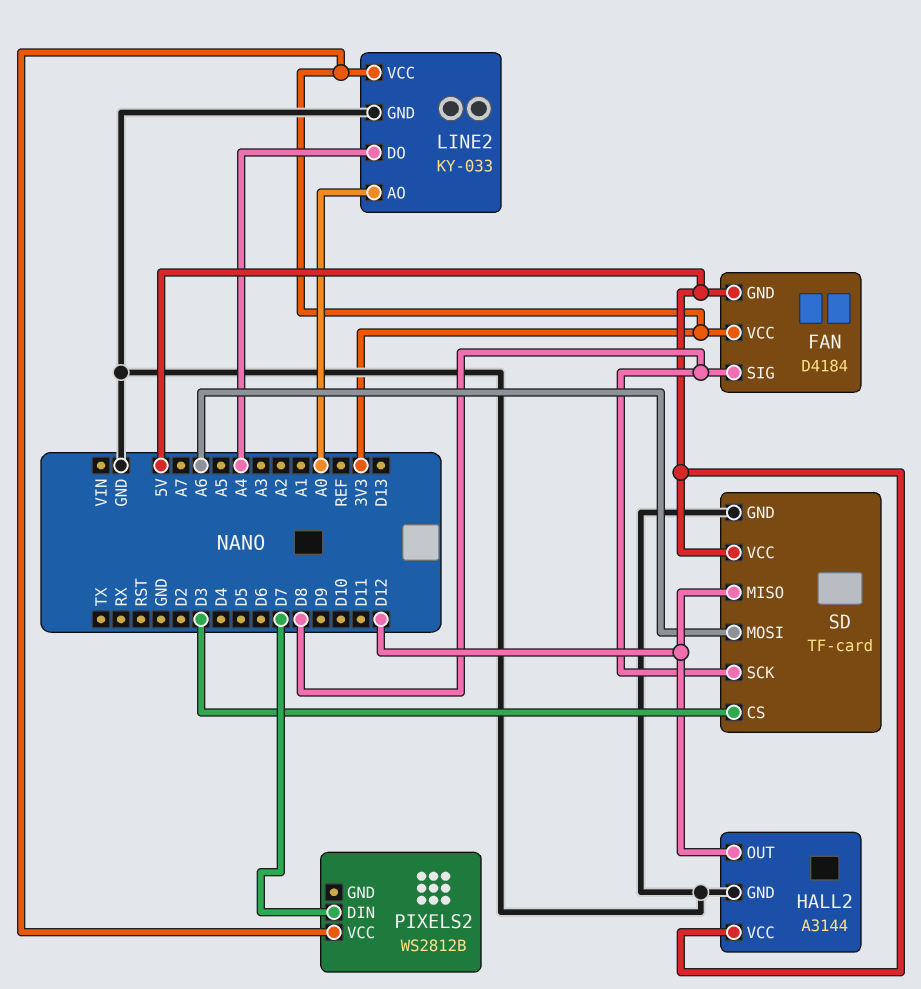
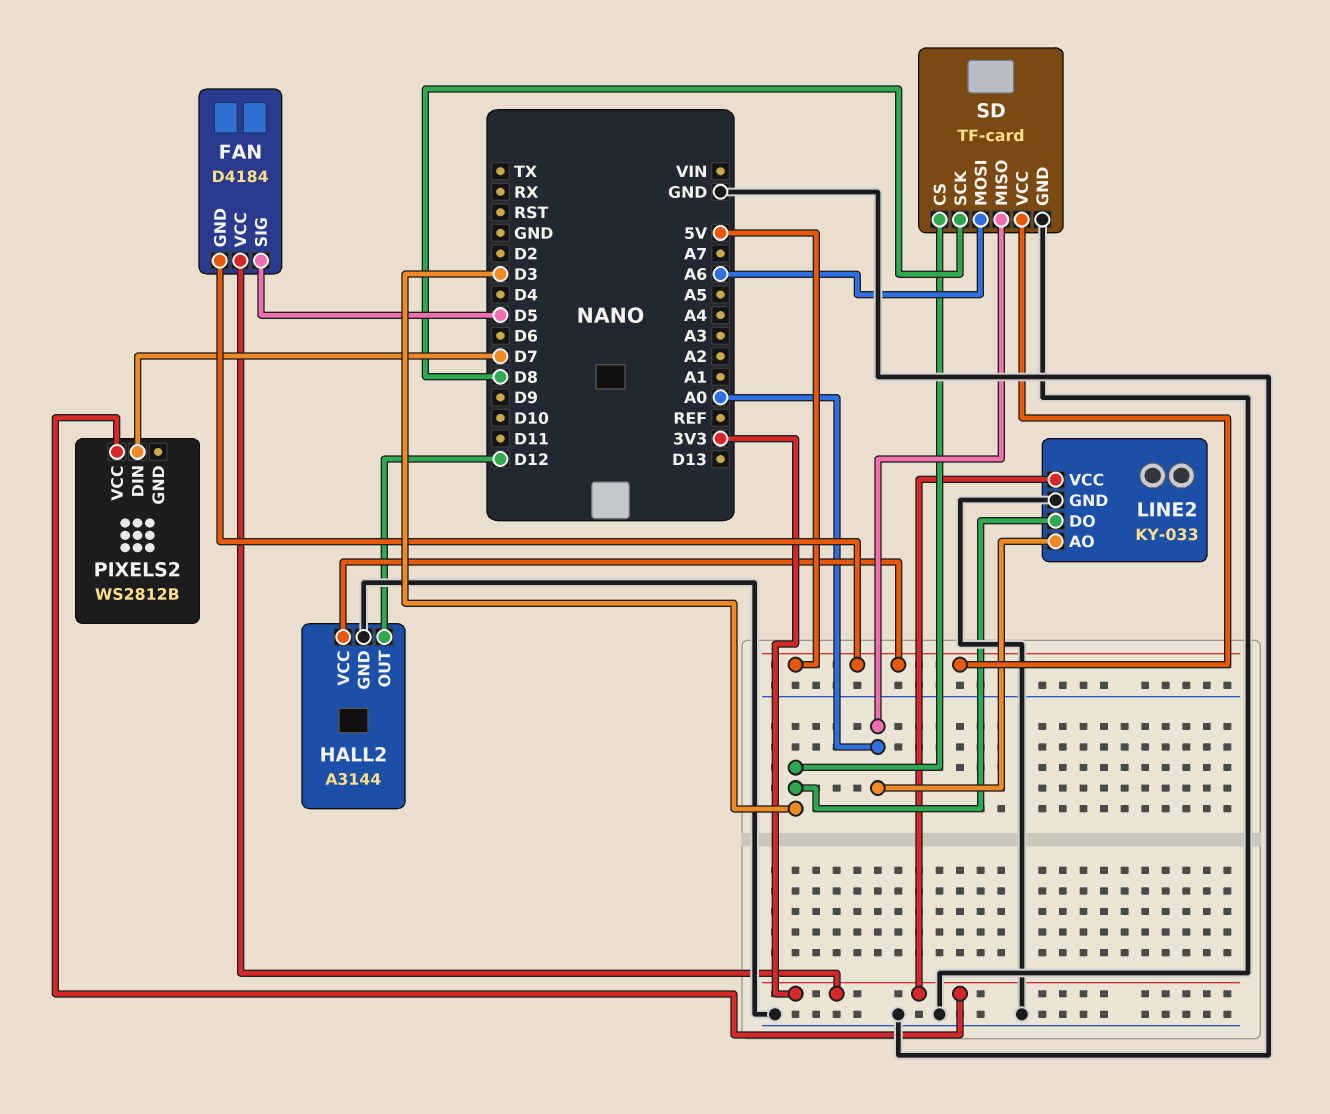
FAN pin SIG: D8 -> D5
LINE2 pin DO: A4 -> D3
SD pin MISO: D12 -> A0

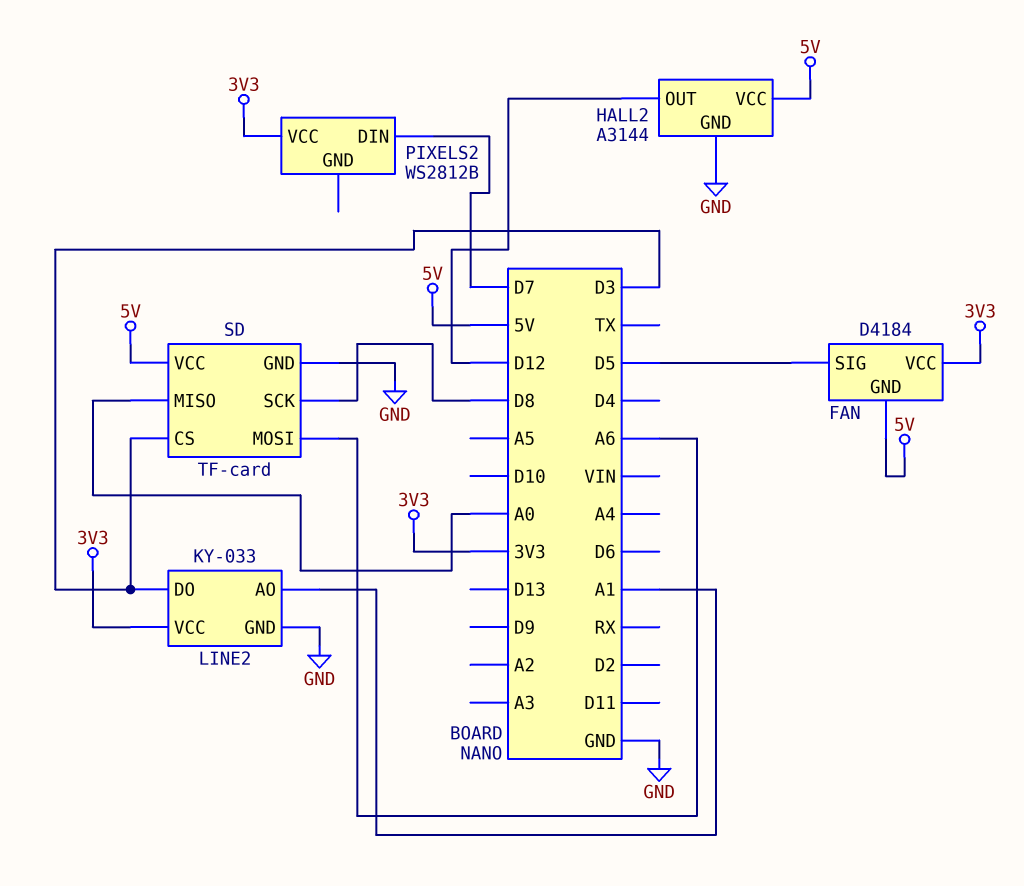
LINE2 pin AO: A0 -> A1

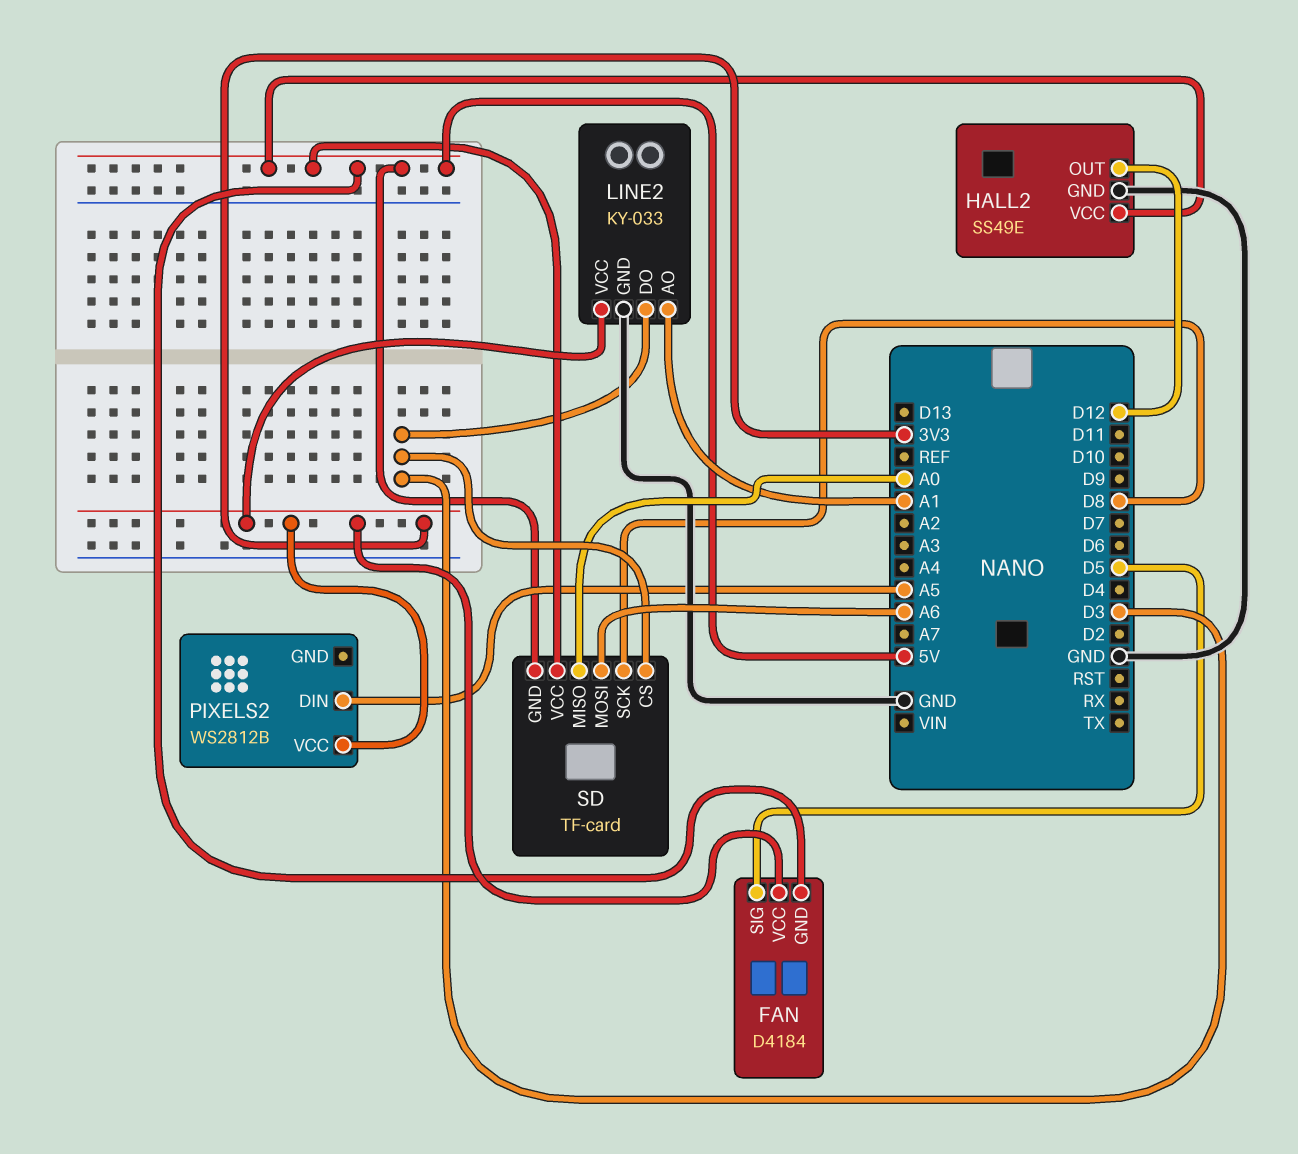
HALL2: A3144 -> SS49E
PIXELS2 pin DIN: D7 -> A5
SD pin GND: GND -> 5V

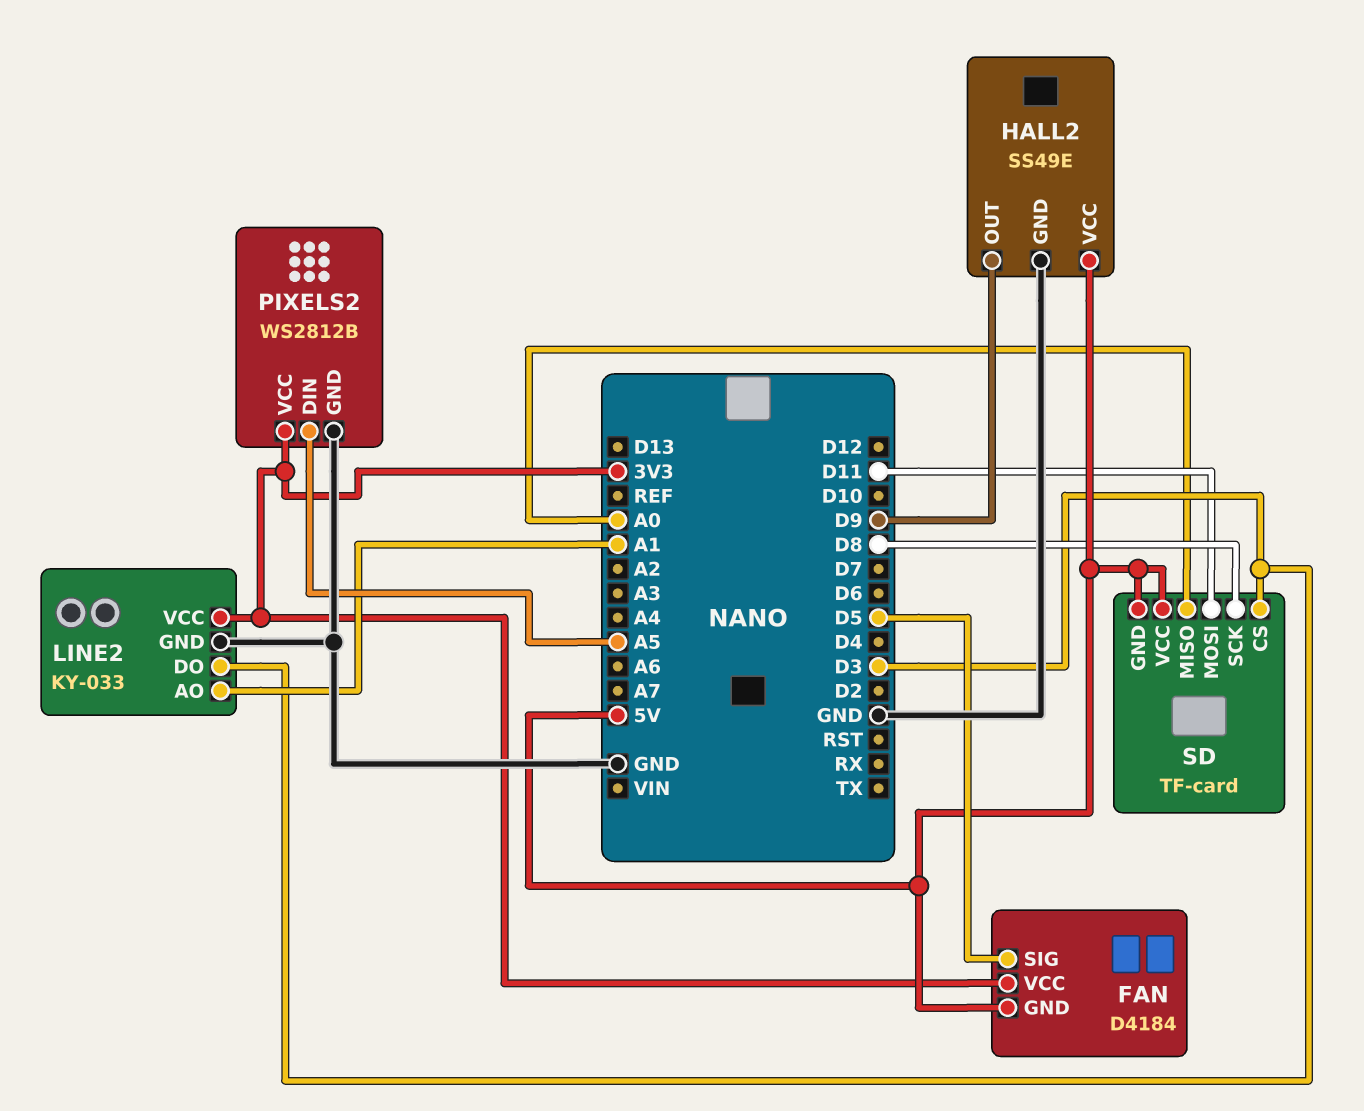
HALL2 pin OUT: D12 -> D9
PIXELS2 pin GND: none -> GND
SD pin MOSI: A6 -> D11

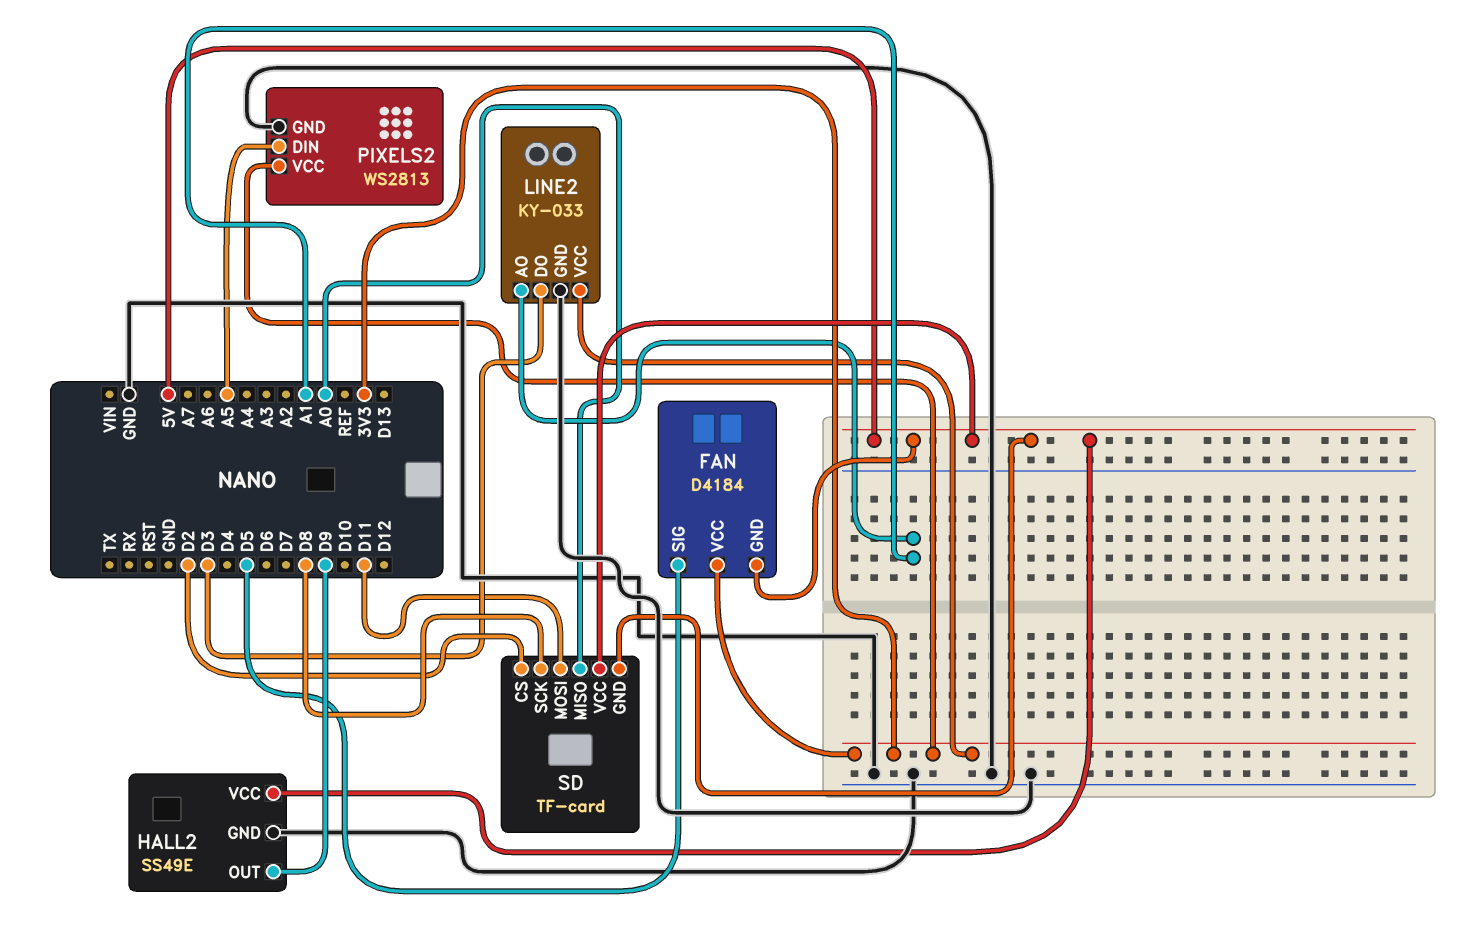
PIXELS2: WS2812B -> WS2813
SD pin CS: D3 -> D2

